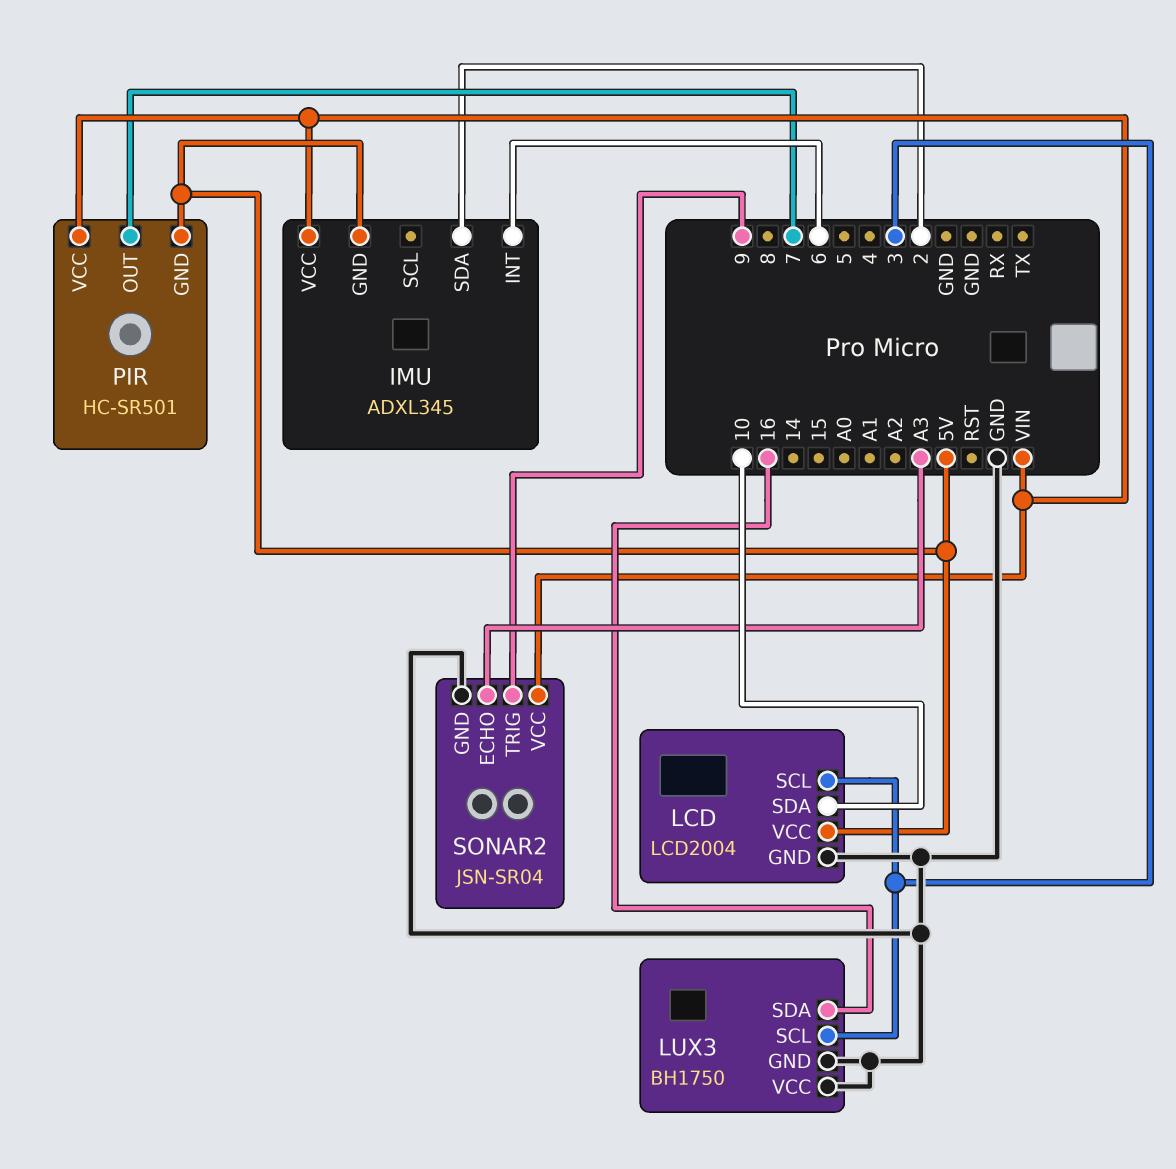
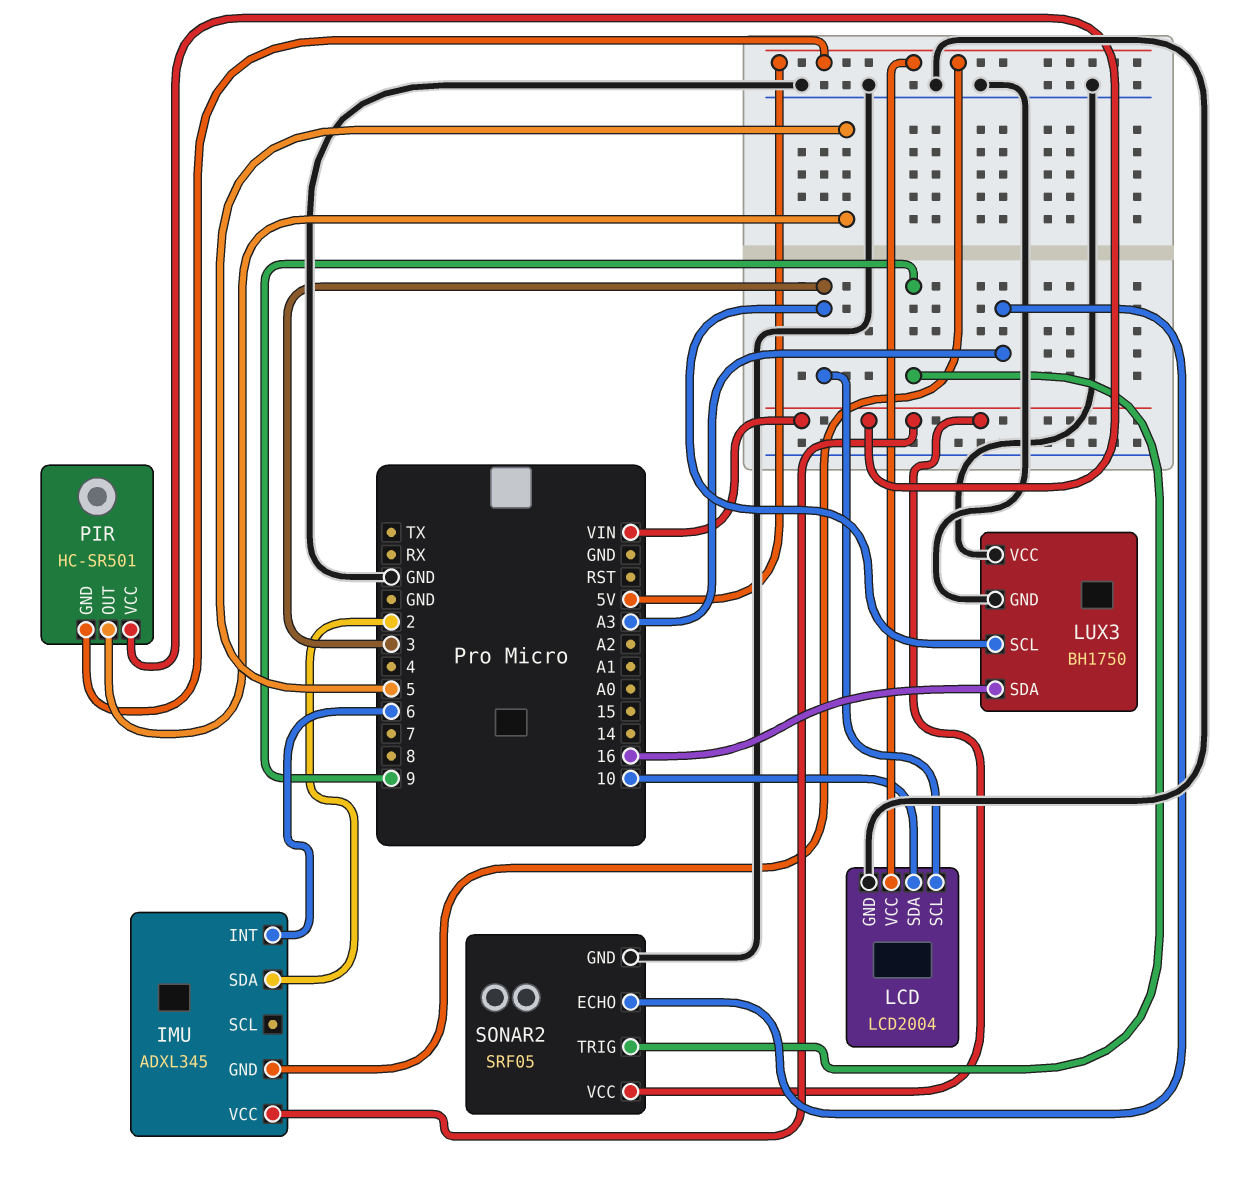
PIR pin OUT: 7 -> 5
SONAR2: JSN-SR04 -> SRF05

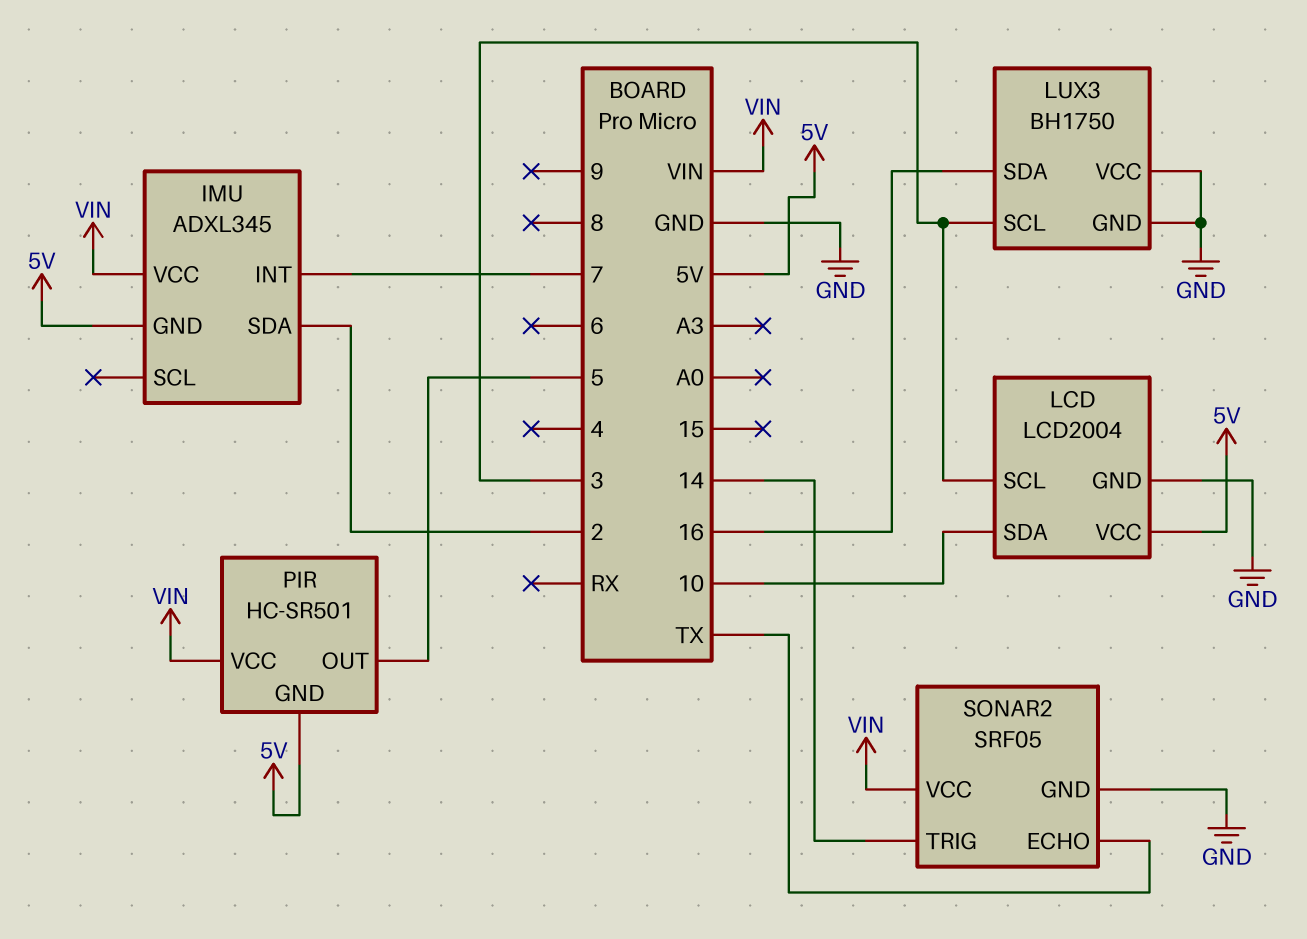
IMU pin INT: 6 -> 7
SONAR2 pin ECHO: A3 -> TX
SONAR2 pin TRIG: 9 -> 14

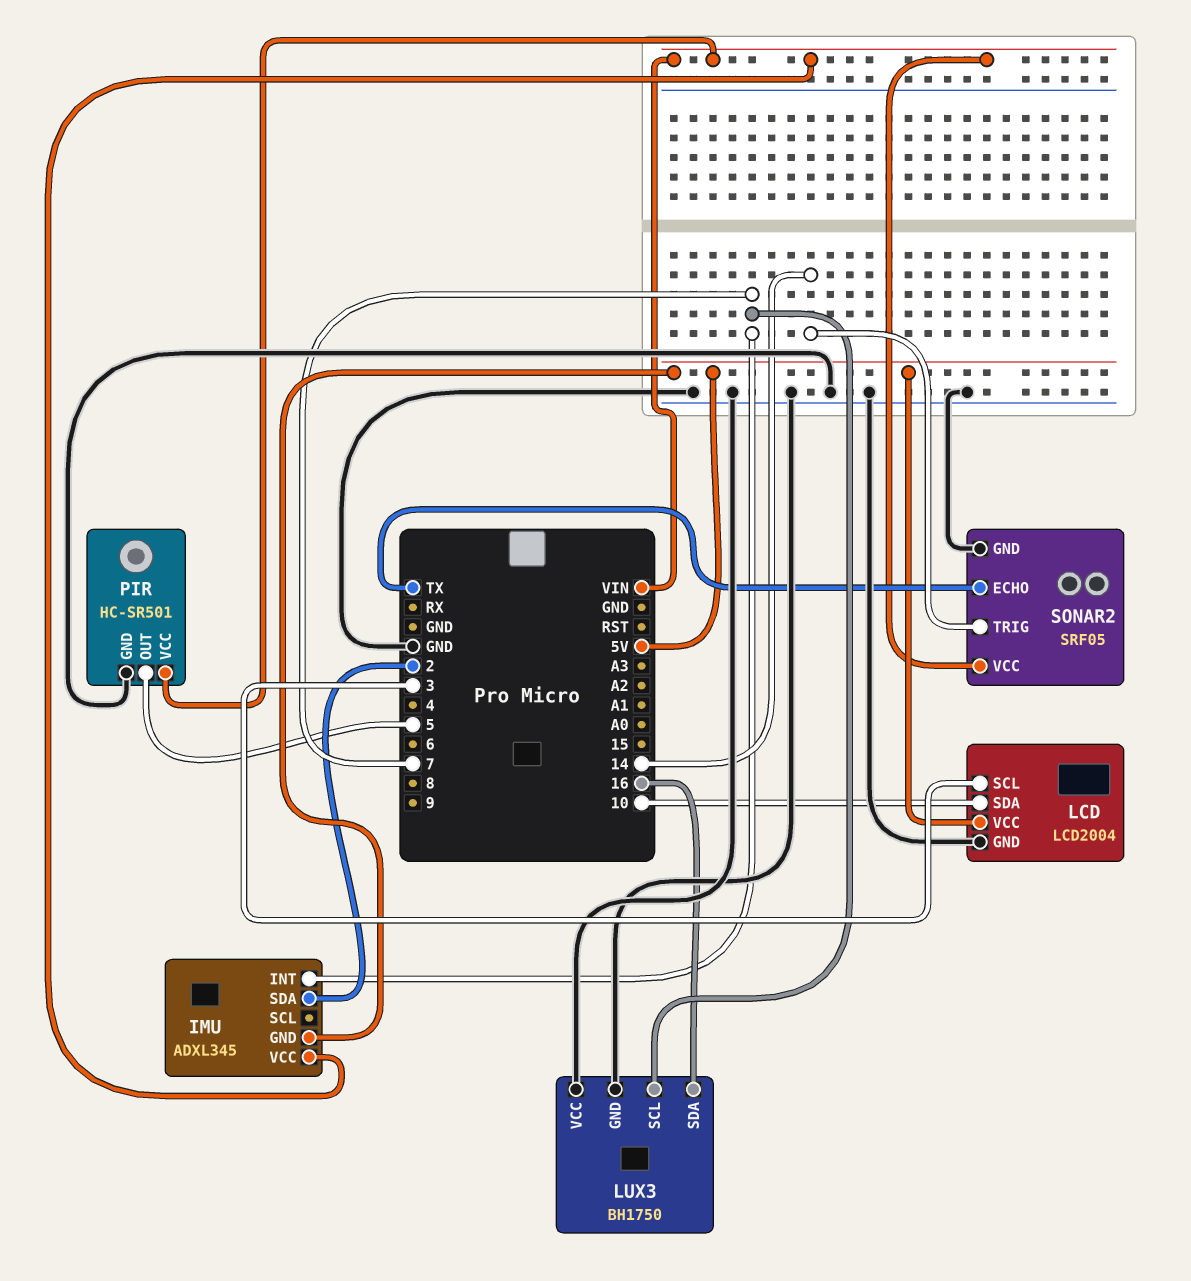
LUX3 pin SCL: 3 -> 7
PIR pin GND: 5V -> GND

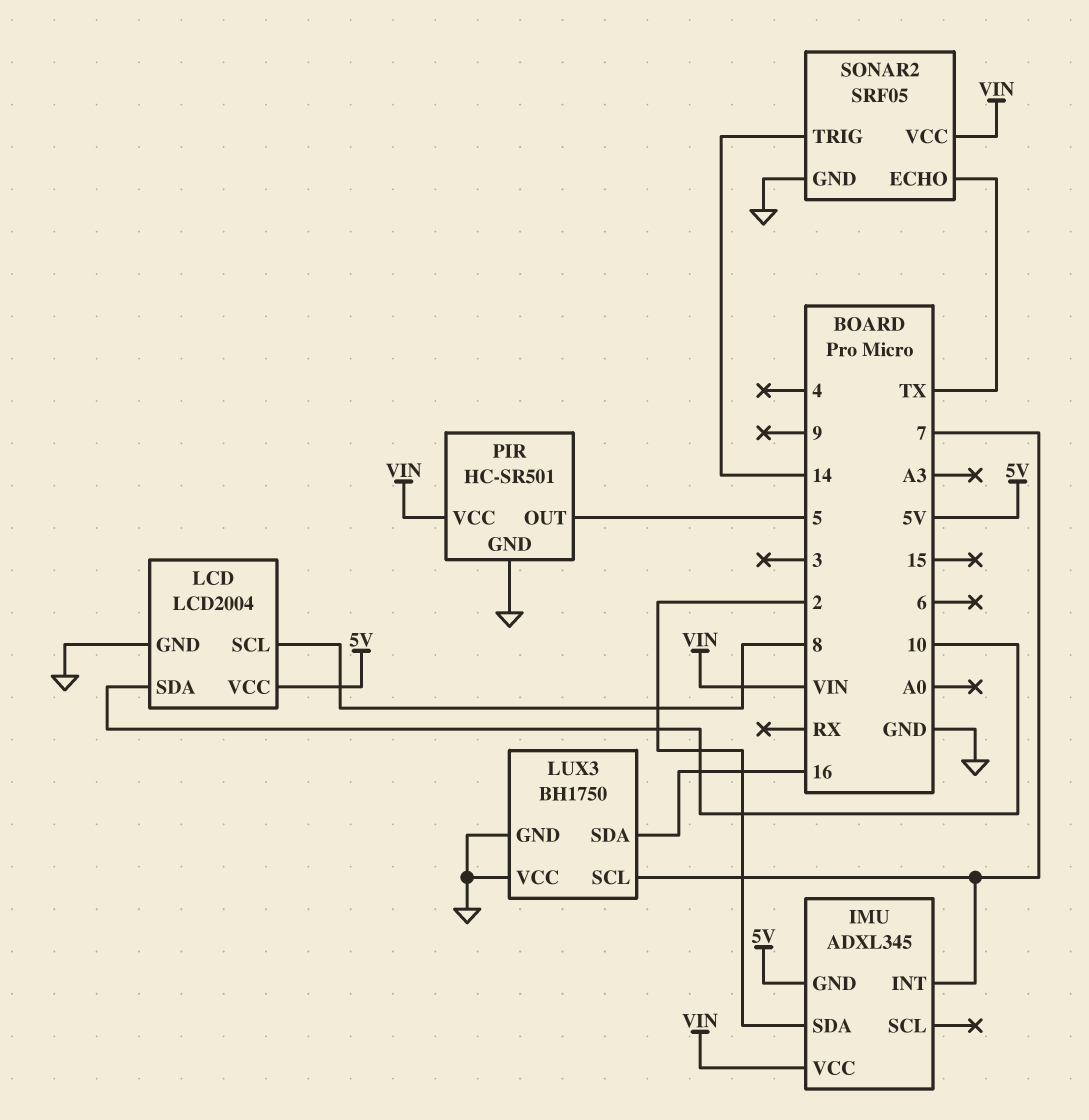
LCD pin SCL: 3 -> 8

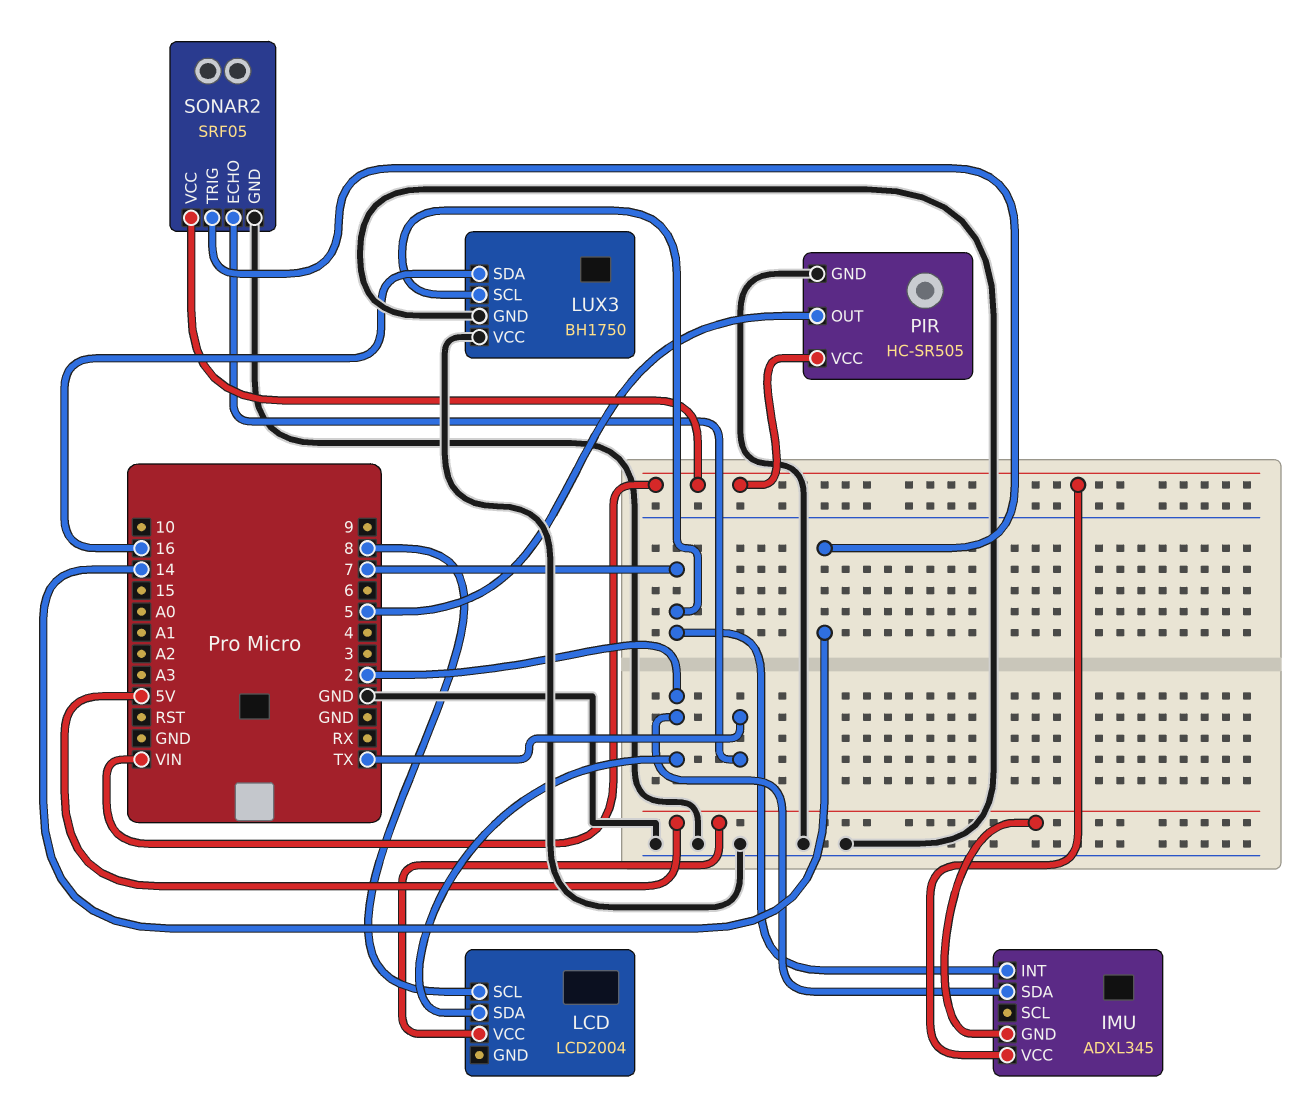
LCD pin GND: GND -> none
LCD pin SDA: 10 -> 2
PIR: HC-SR501 -> HC-SR505

